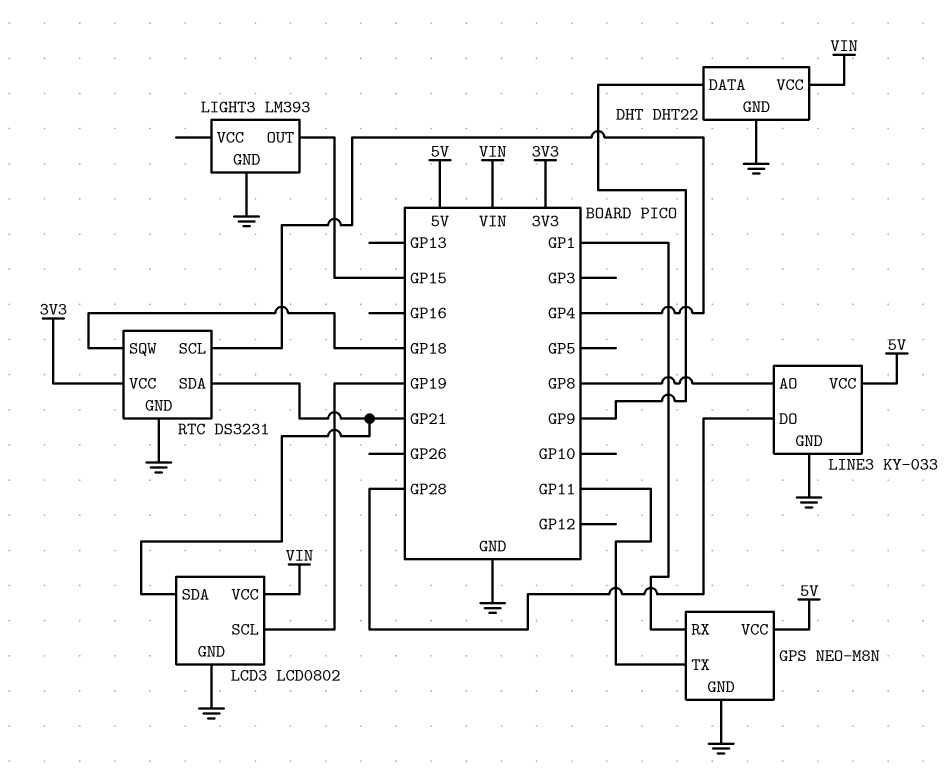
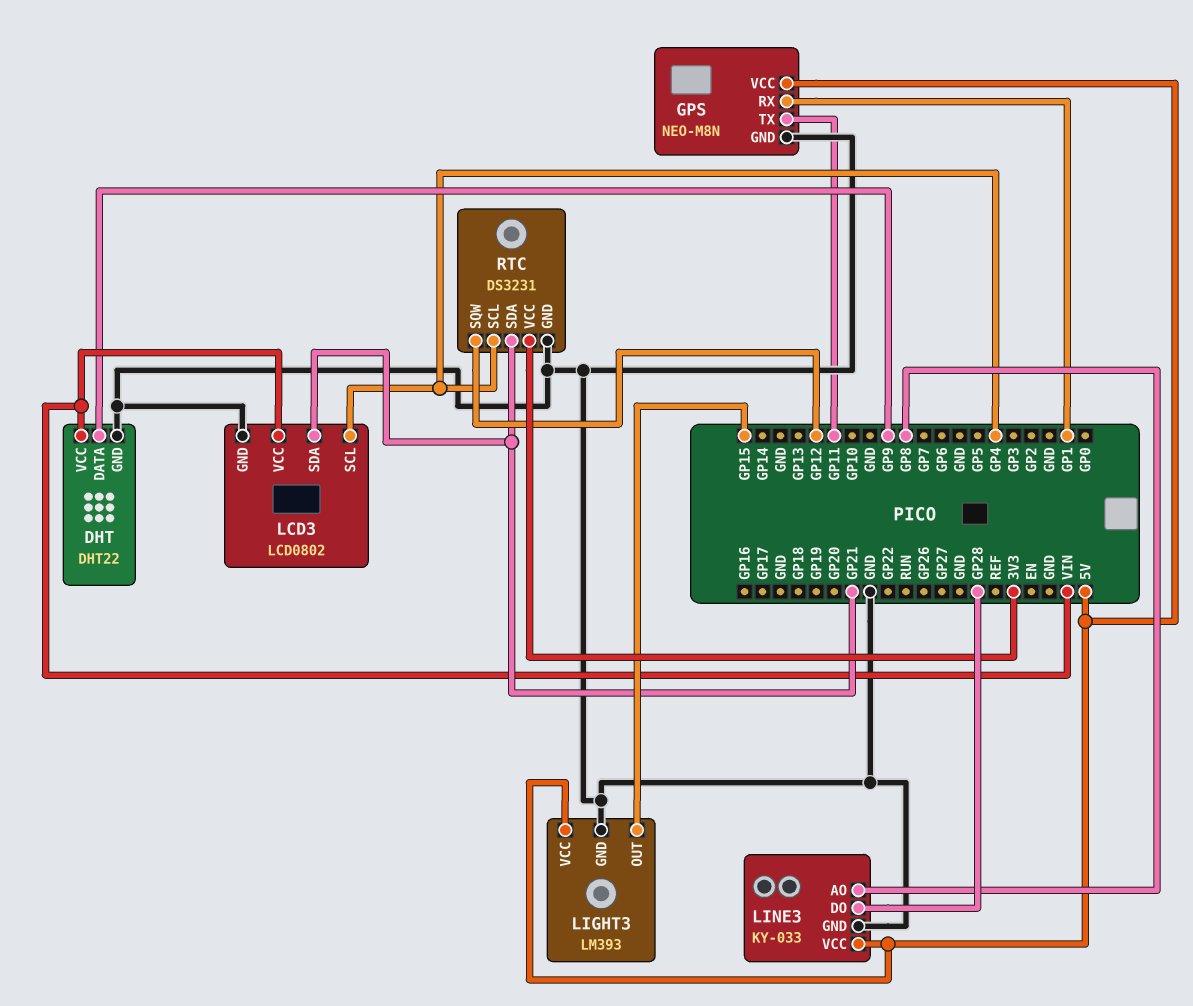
LCD3 pin SCL: GP19 -> GP4
LIGHT3 pin VCC: none -> 5V
RTC pin SQW: GP18 -> GP12

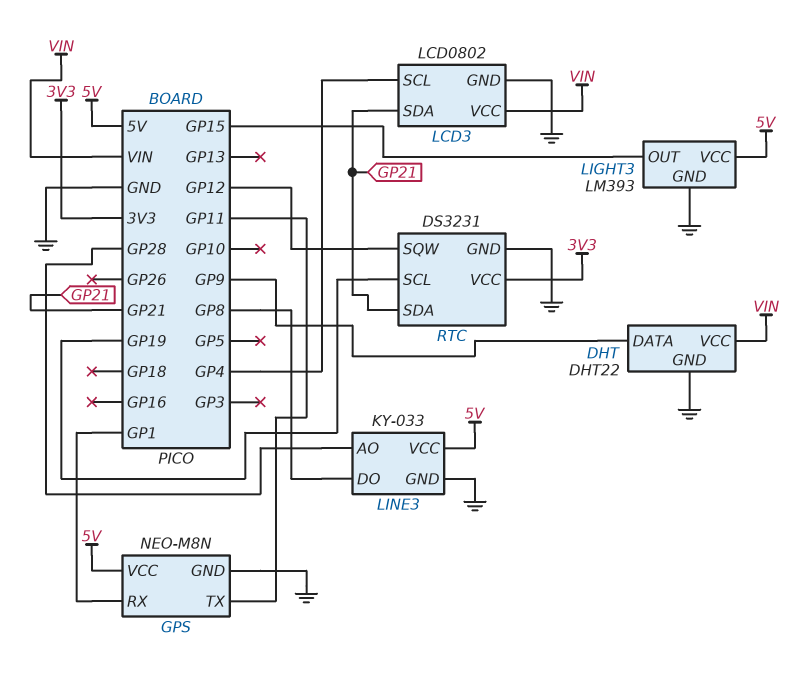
LINE3 pin AO: GP8 -> GP28
LINE3 pin DO: GP28 -> GP8
RTC pin SCL: GP4 -> GP19

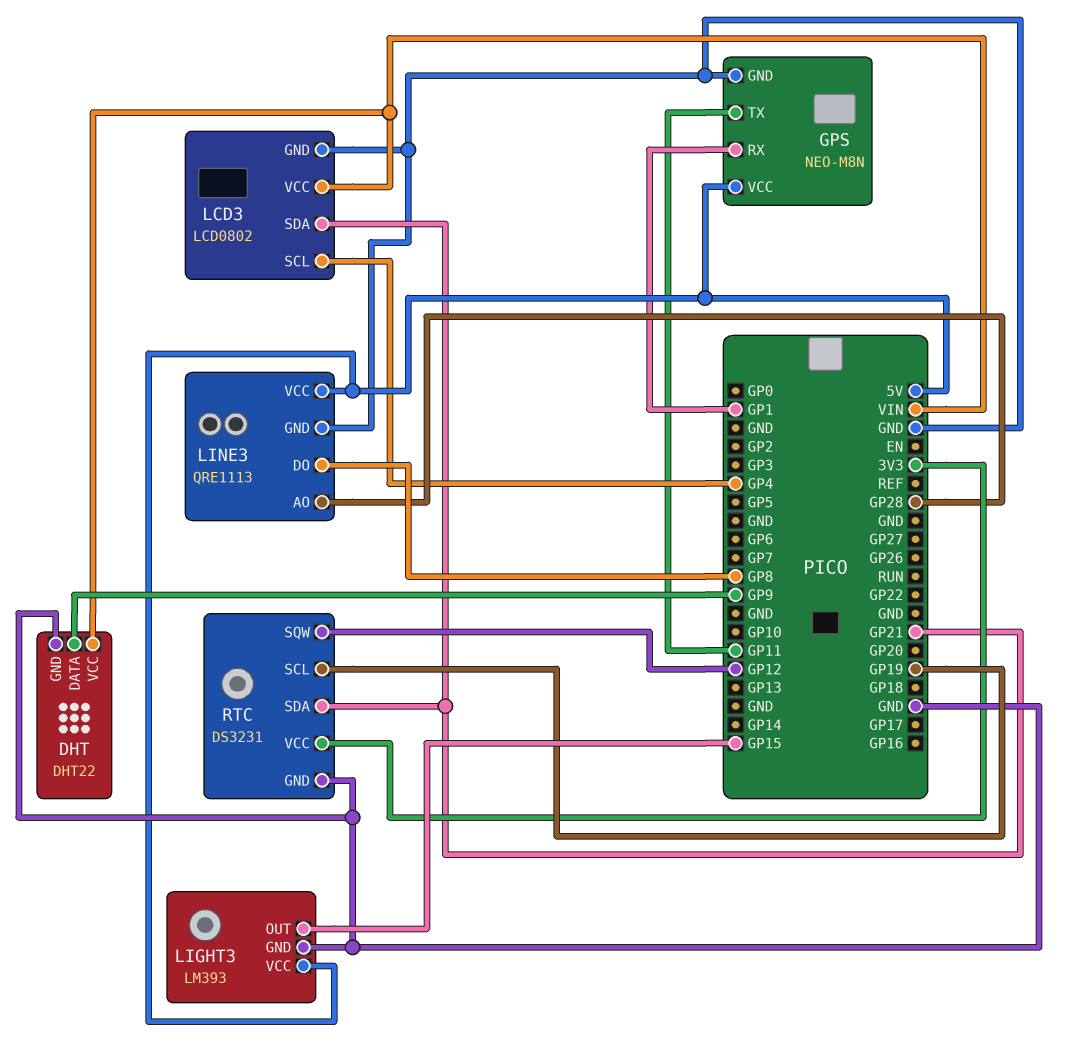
LINE3: KY-033 -> QRE1113

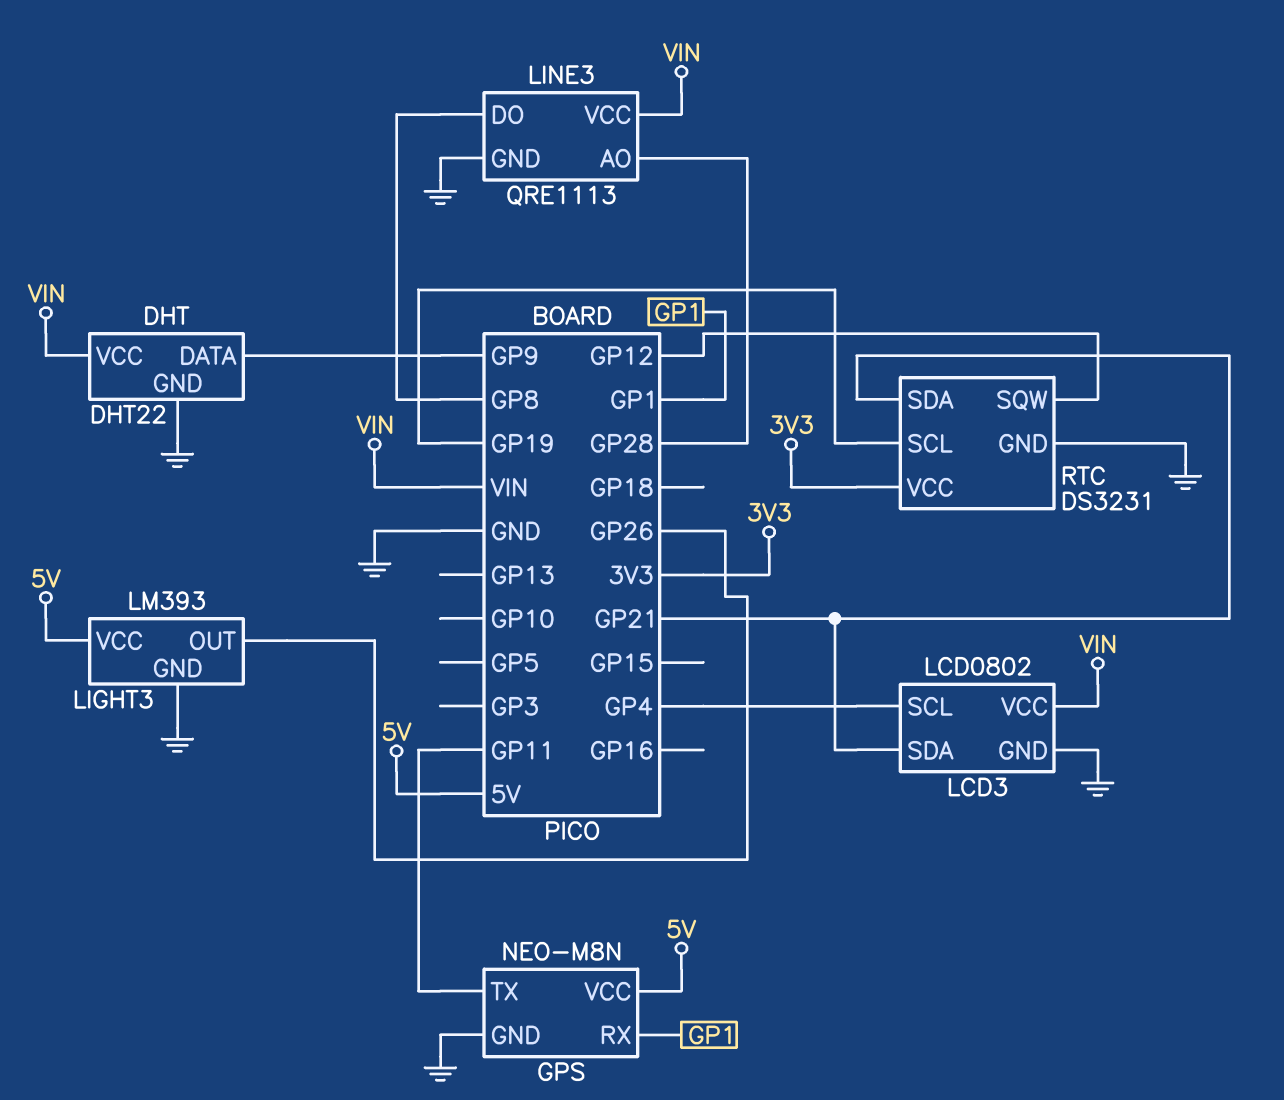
LIGHT3 pin OUT: GP15 -> GP26
LINE3 pin VCC: 5V -> VIN

